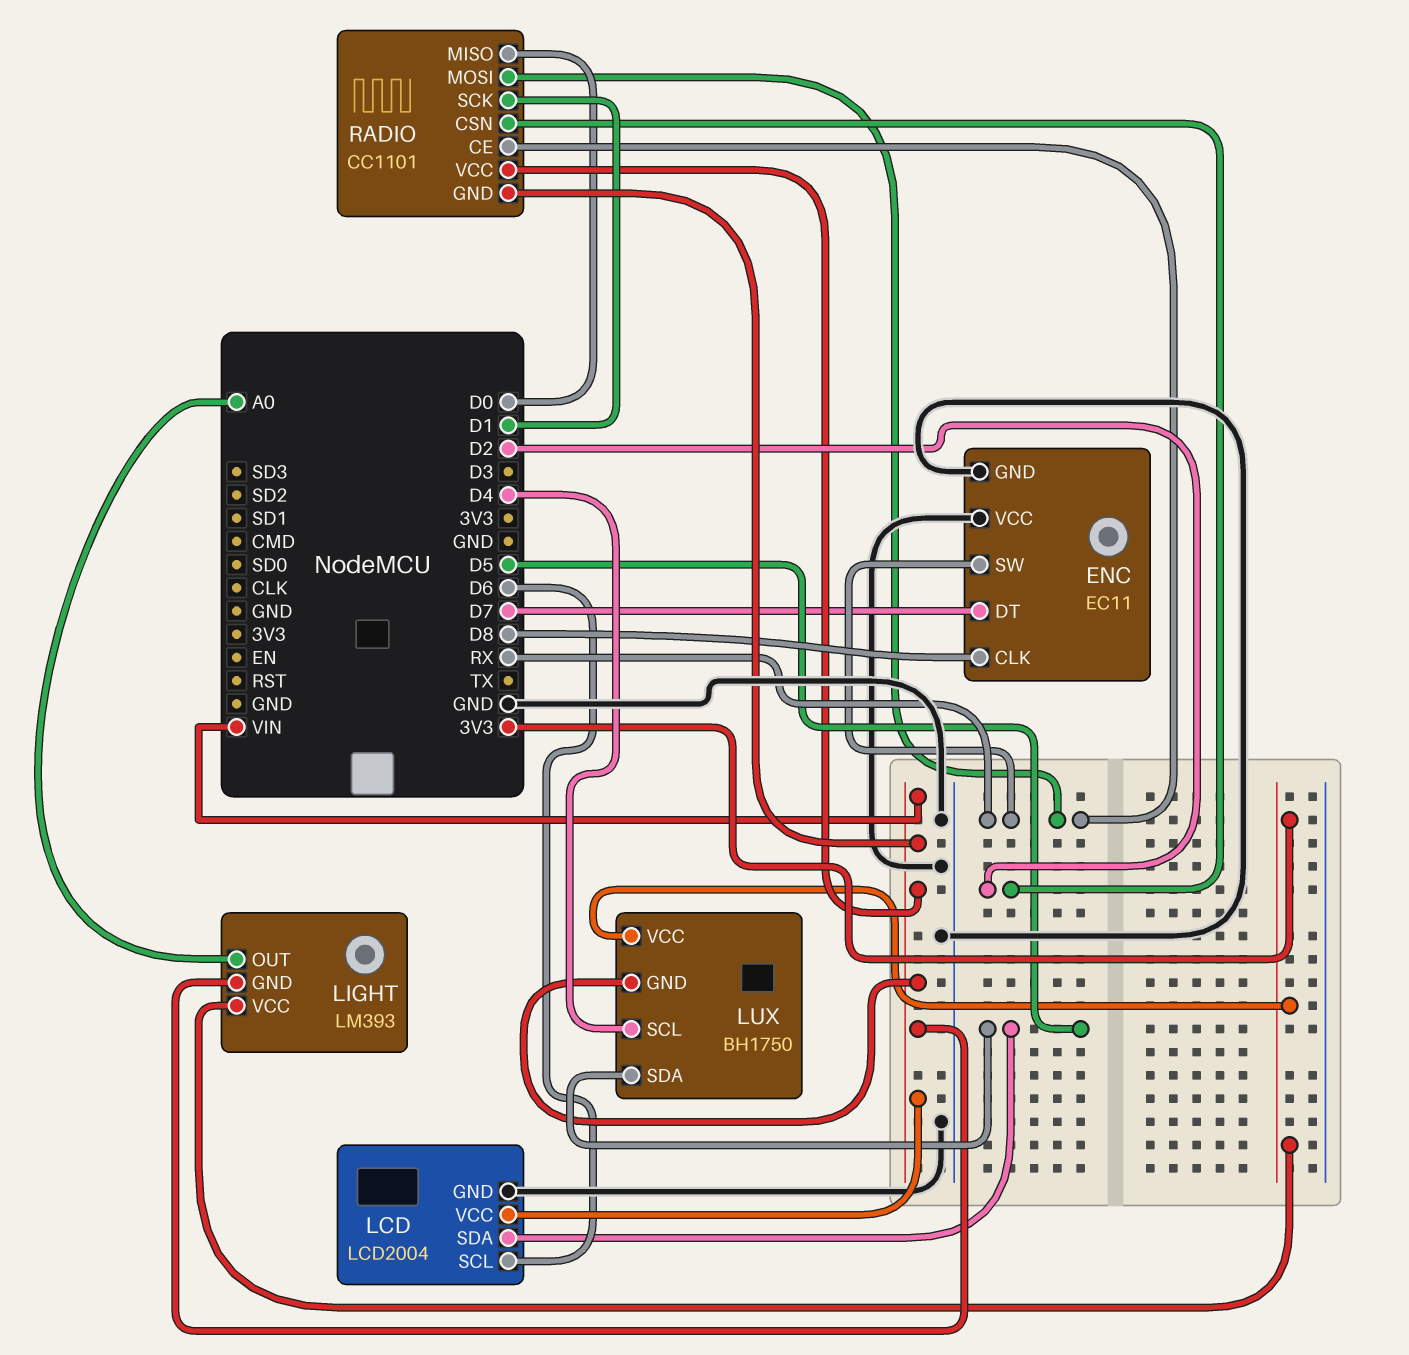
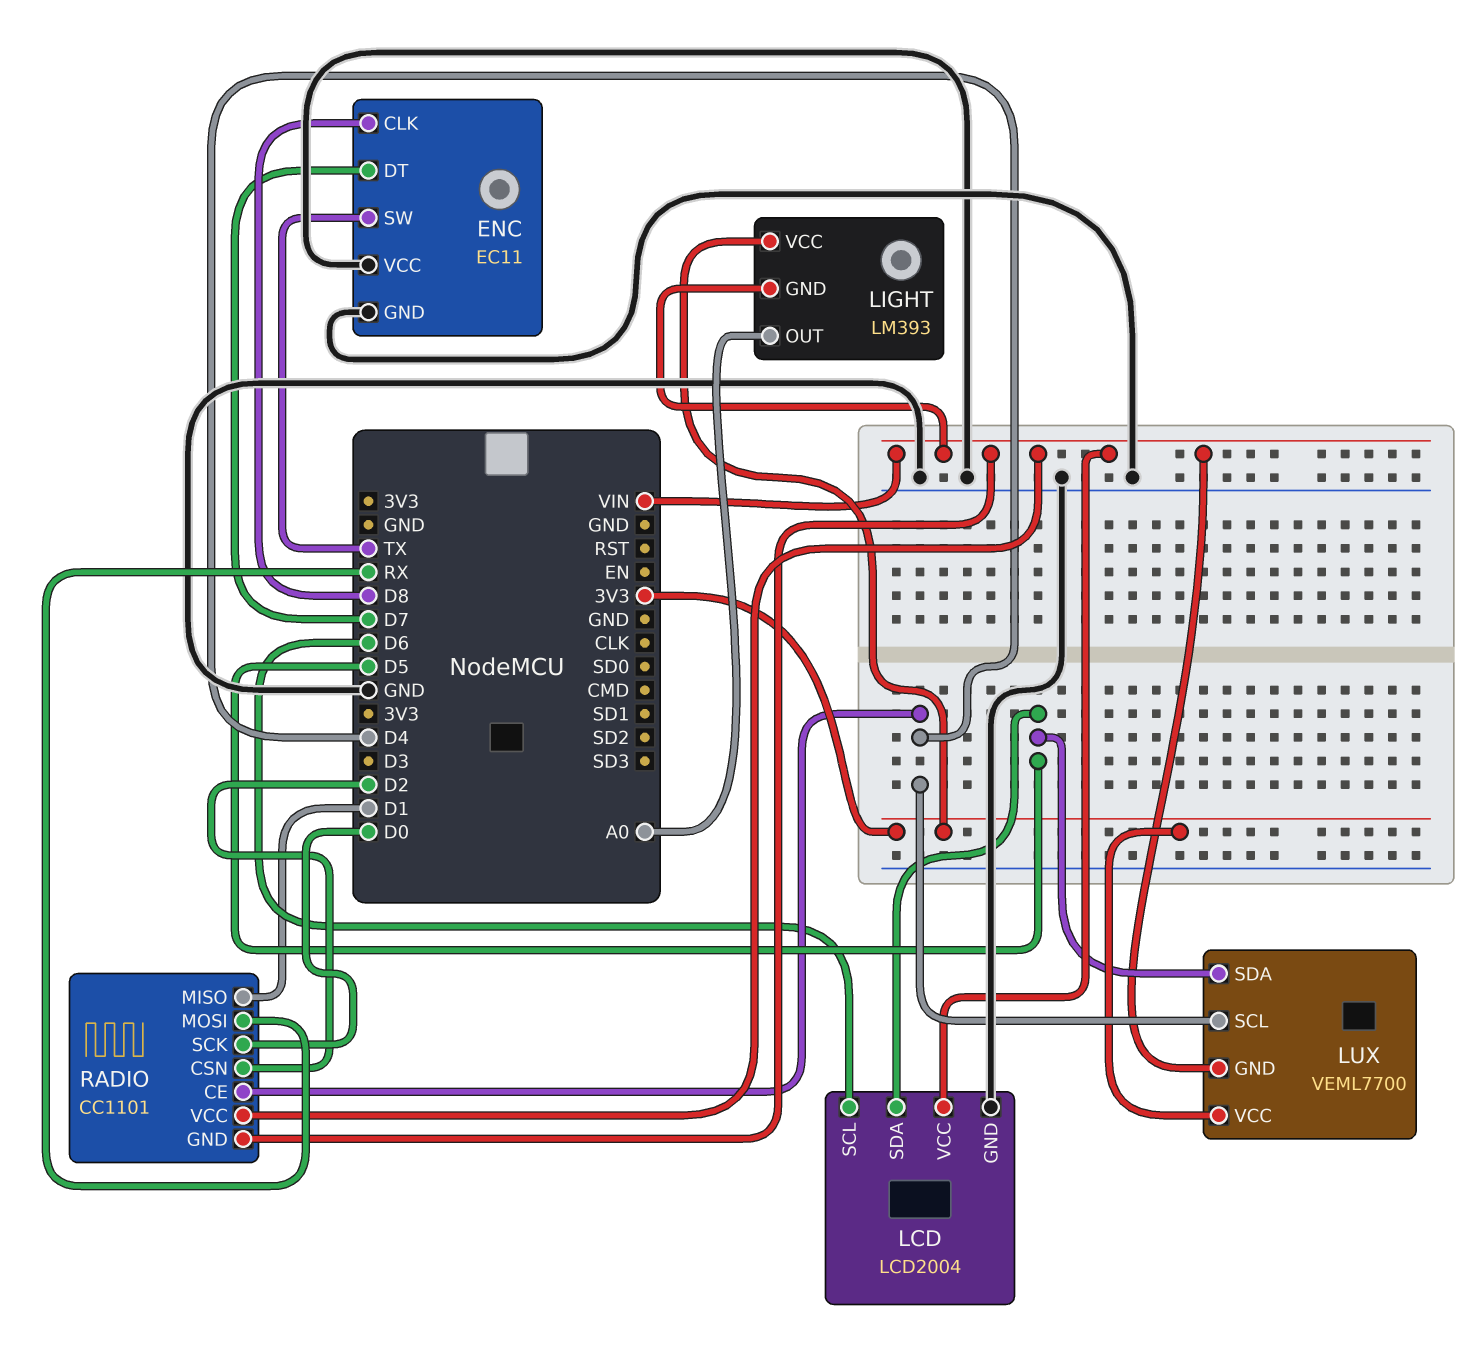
ENC pin SW: RX -> TX
LUX: BH1750 -> VEML7700
RADIO pin CE: RX -> D4
RADIO pin MISO: D0 -> D1
RADIO pin SCK: D1 -> D0

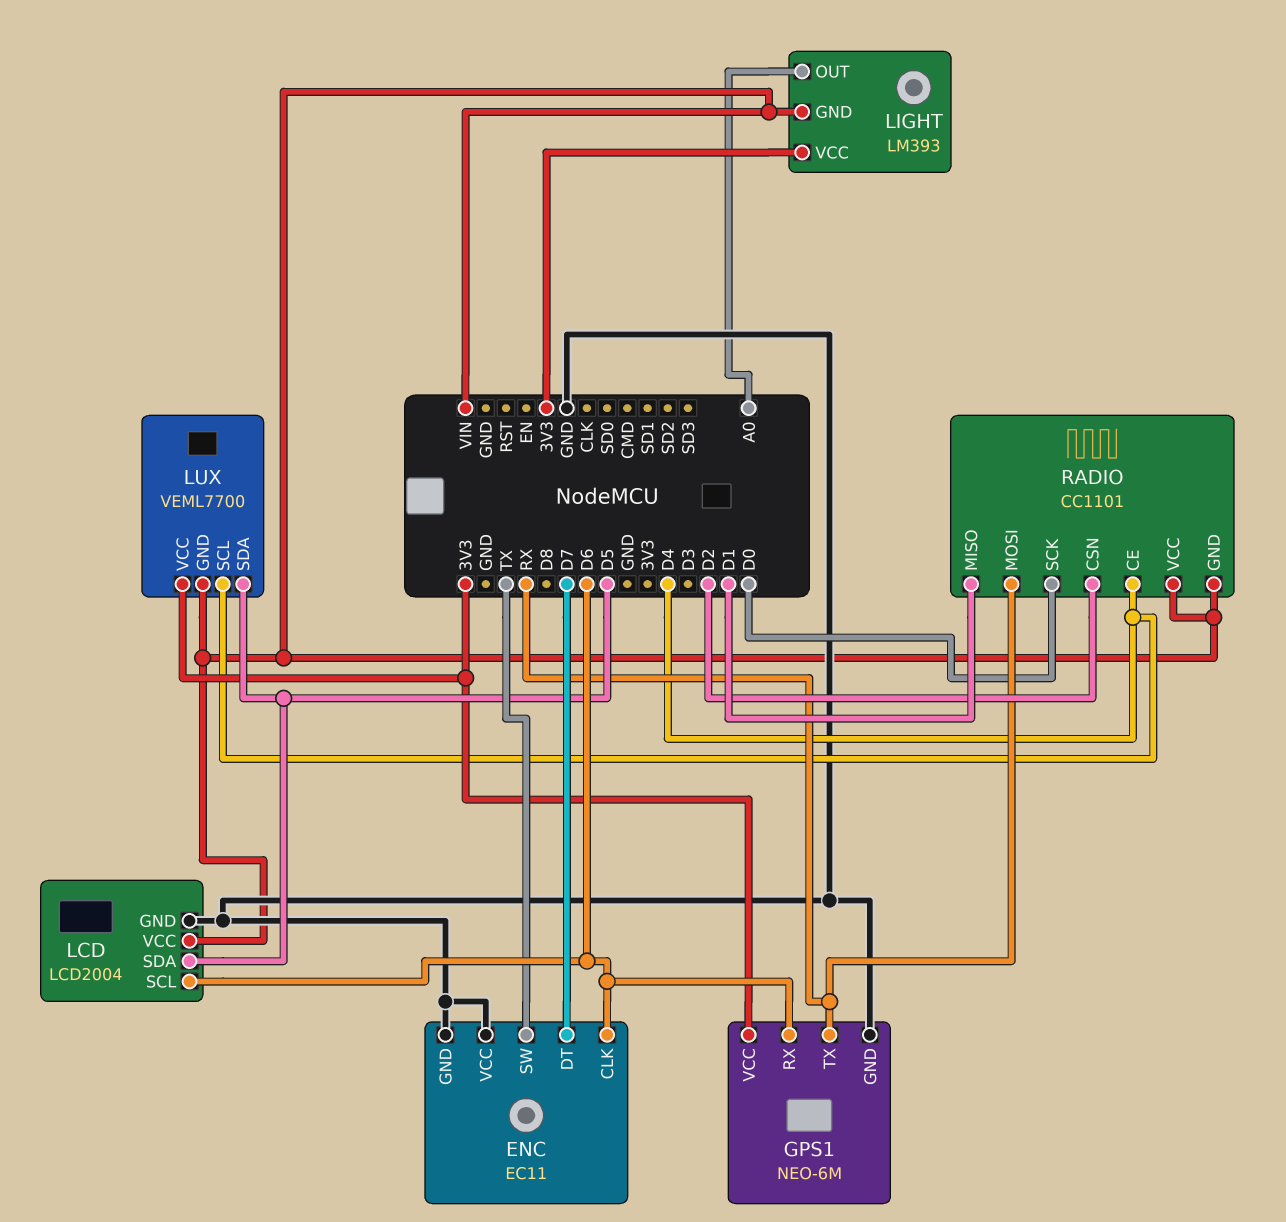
ENC pin CLK: D8 -> D6
GPS1: none -> NEO-6M
GPS1 pin GND: none -> GND
GPS1 pin RX: none -> D6
GPS1 pin TX: none -> RX
GPS1 pin VCC: none -> 3V3

